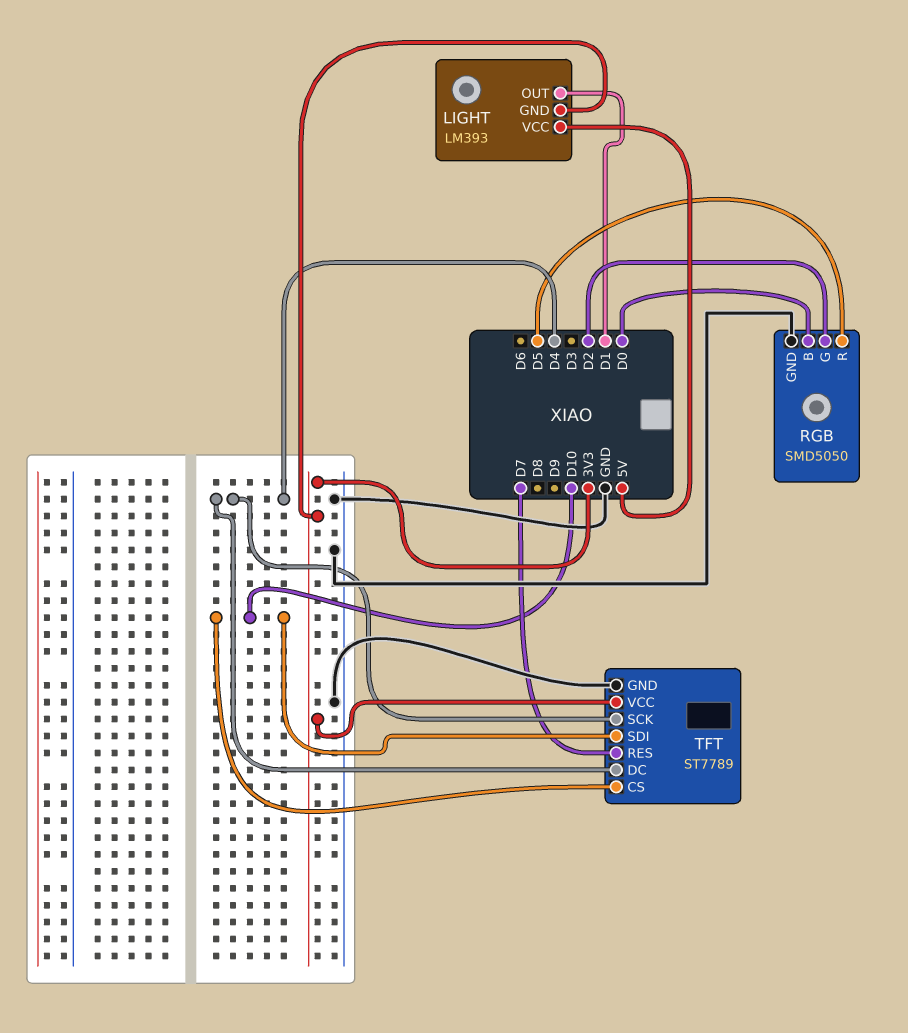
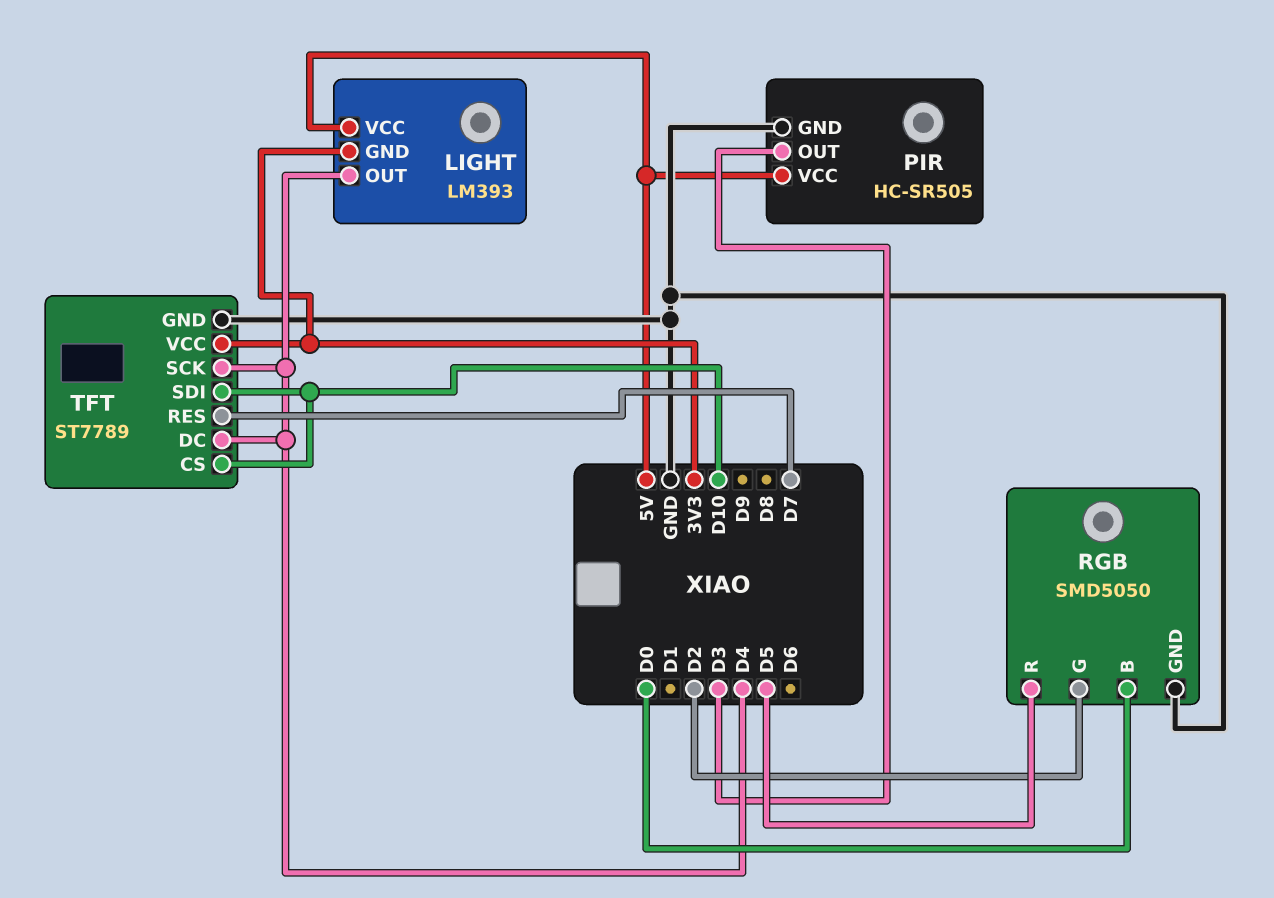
LIGHT pin OUT: D1 -> D4
PIR: none -> HC-SR505
PIR pin GND: none -> GND
PIR pin OUT: none -> D3
PIR pin VCC: none -> 5V

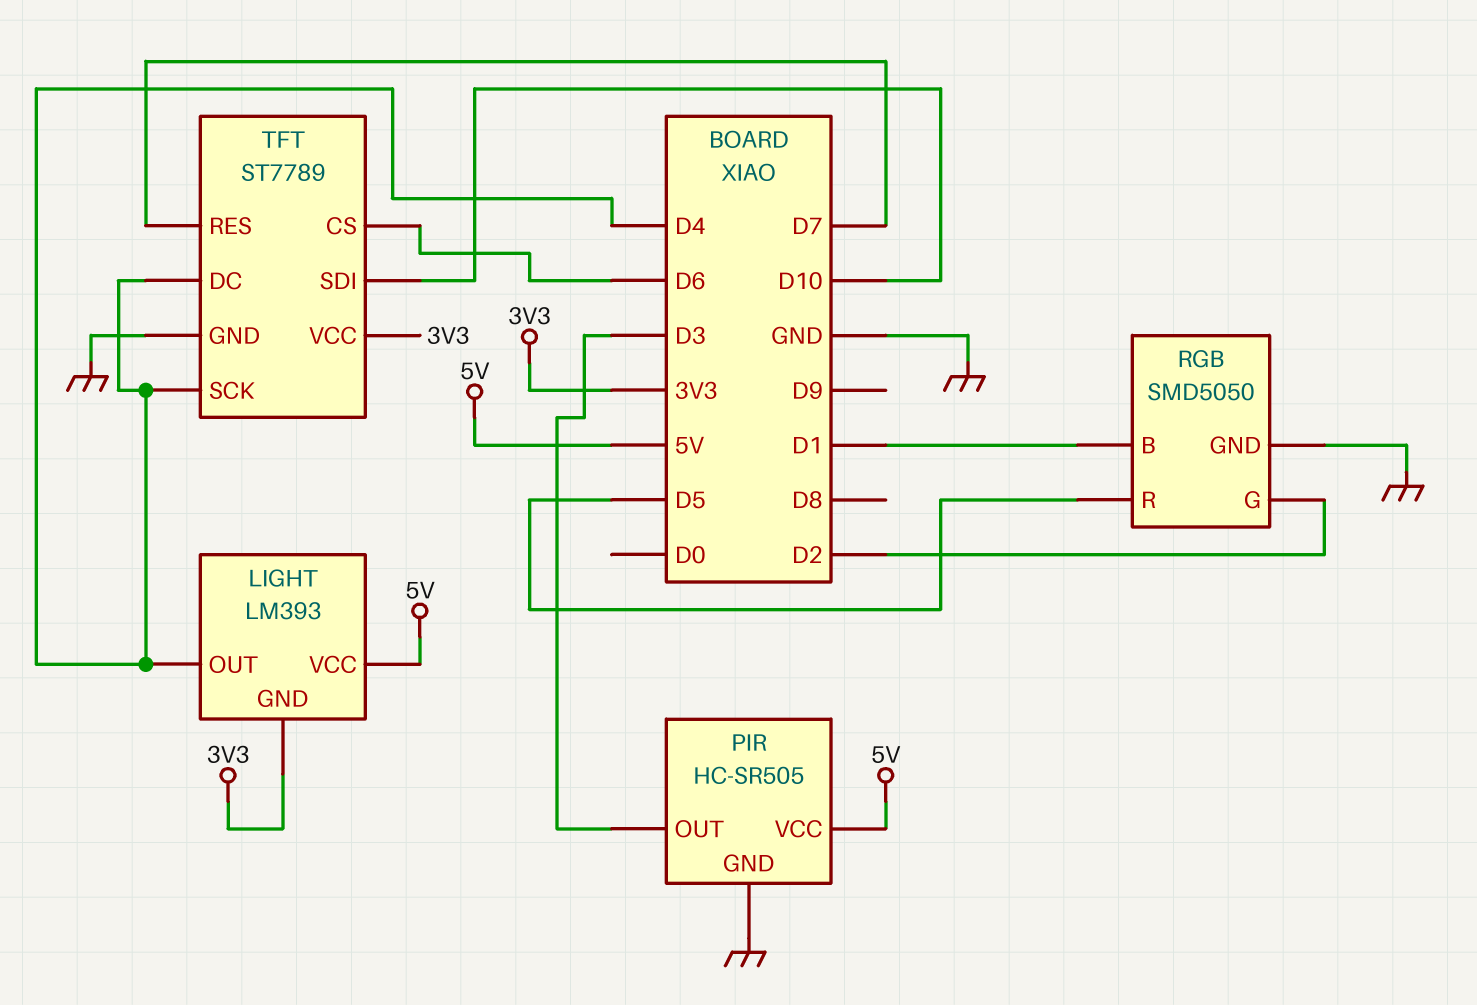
RGB pin B: D0 -> D1
TFT pin CS: D10 -> D6

